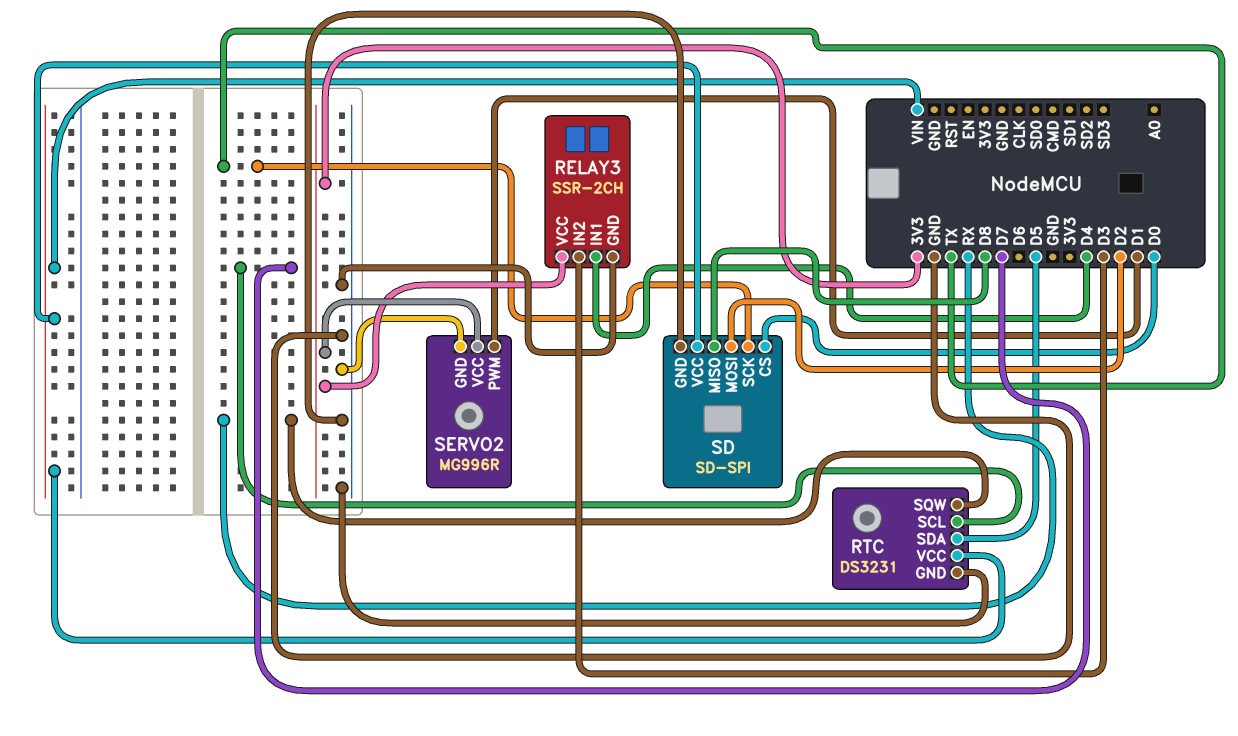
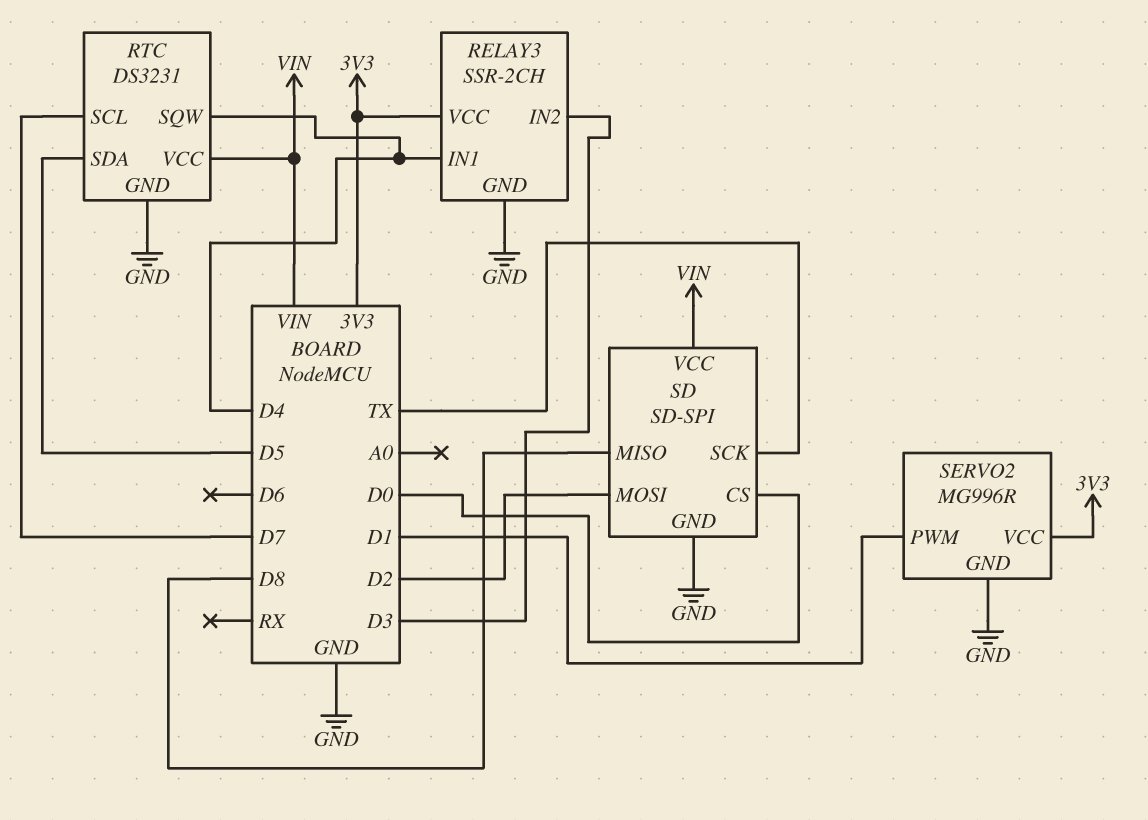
RTC pin SQW: RX -> D4

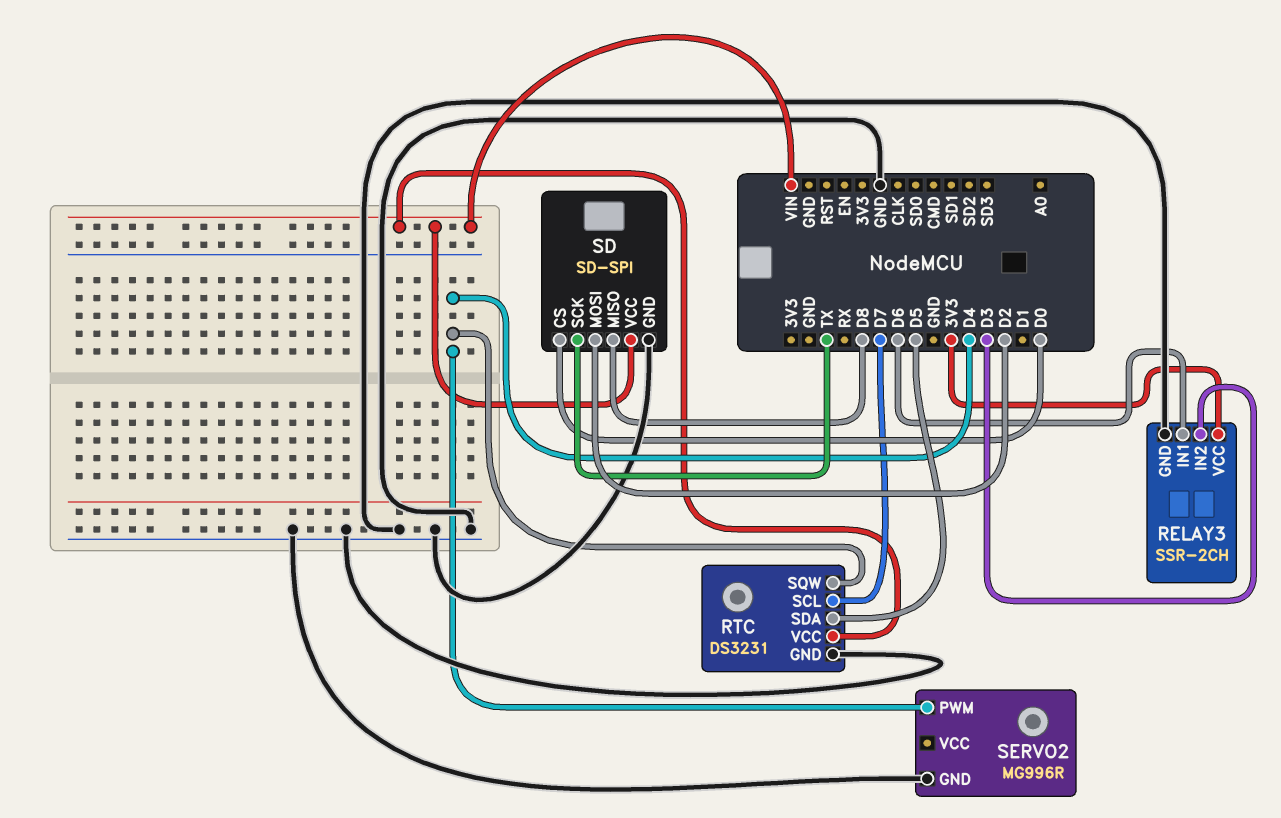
RELAY3 pin IN1: D4 -> D6
SERVO2 pin PWM: D1 -> D4
SERVO2 pin VCC: 3V3 -> none

